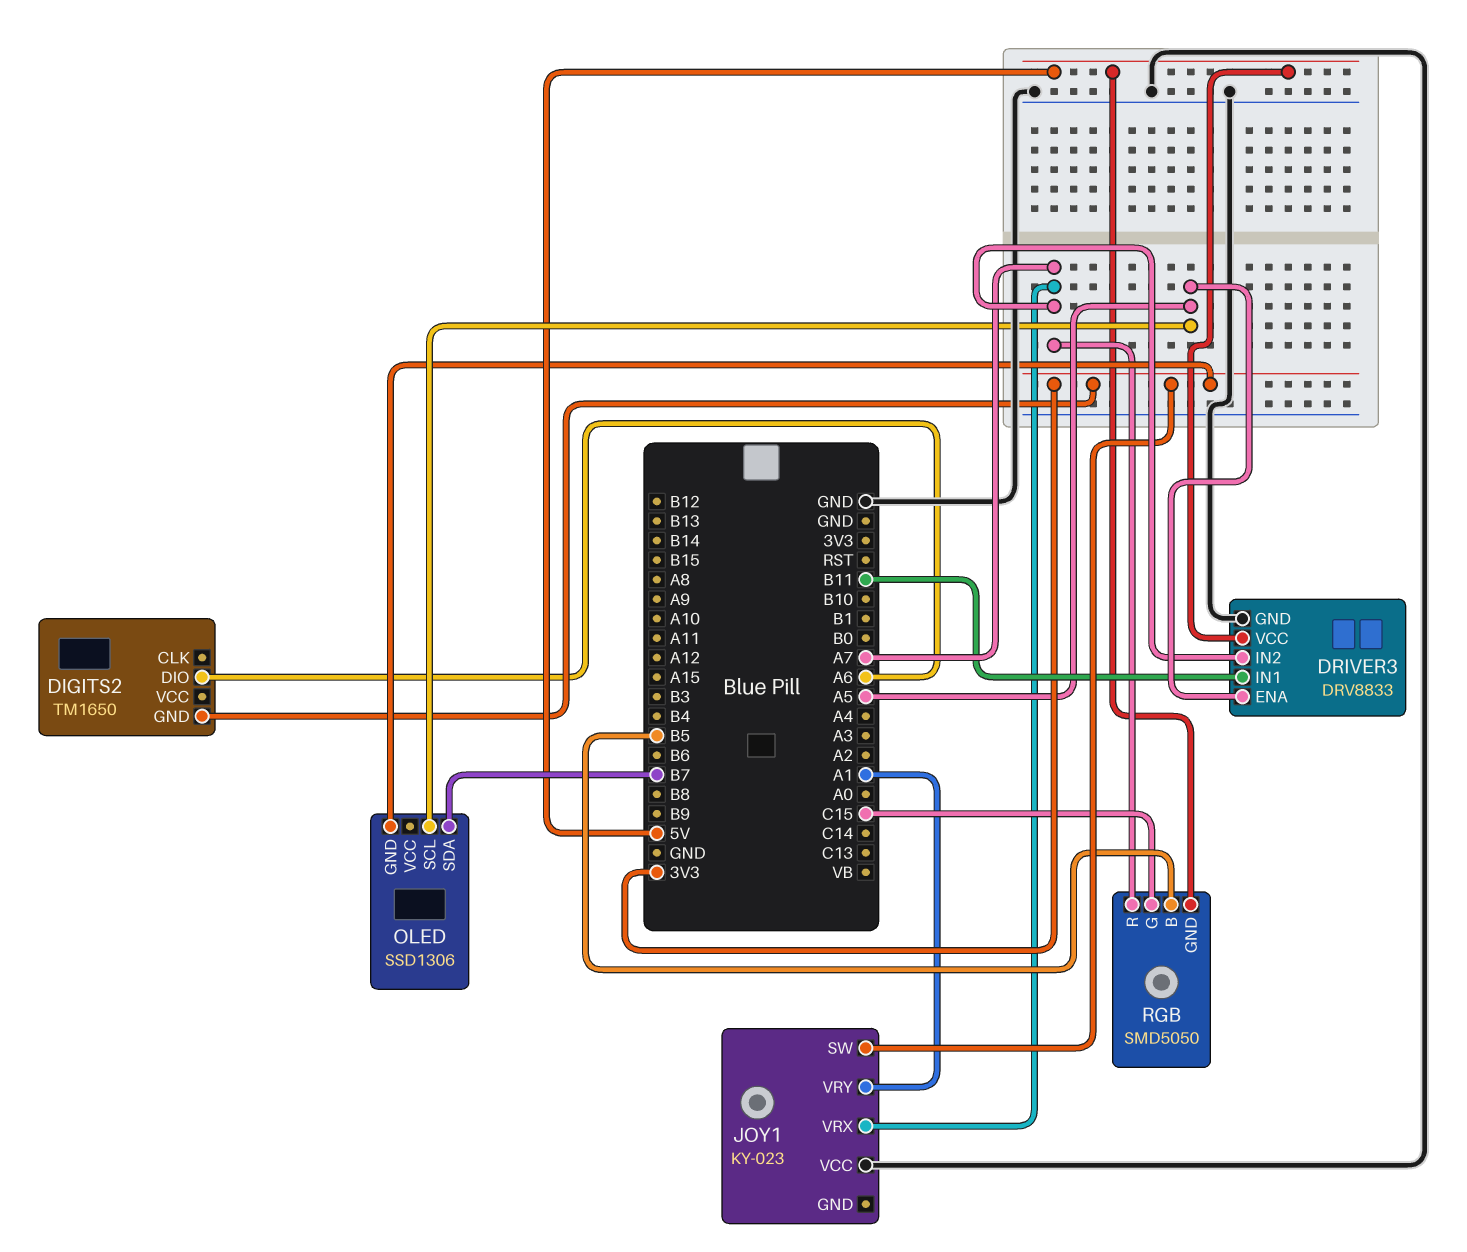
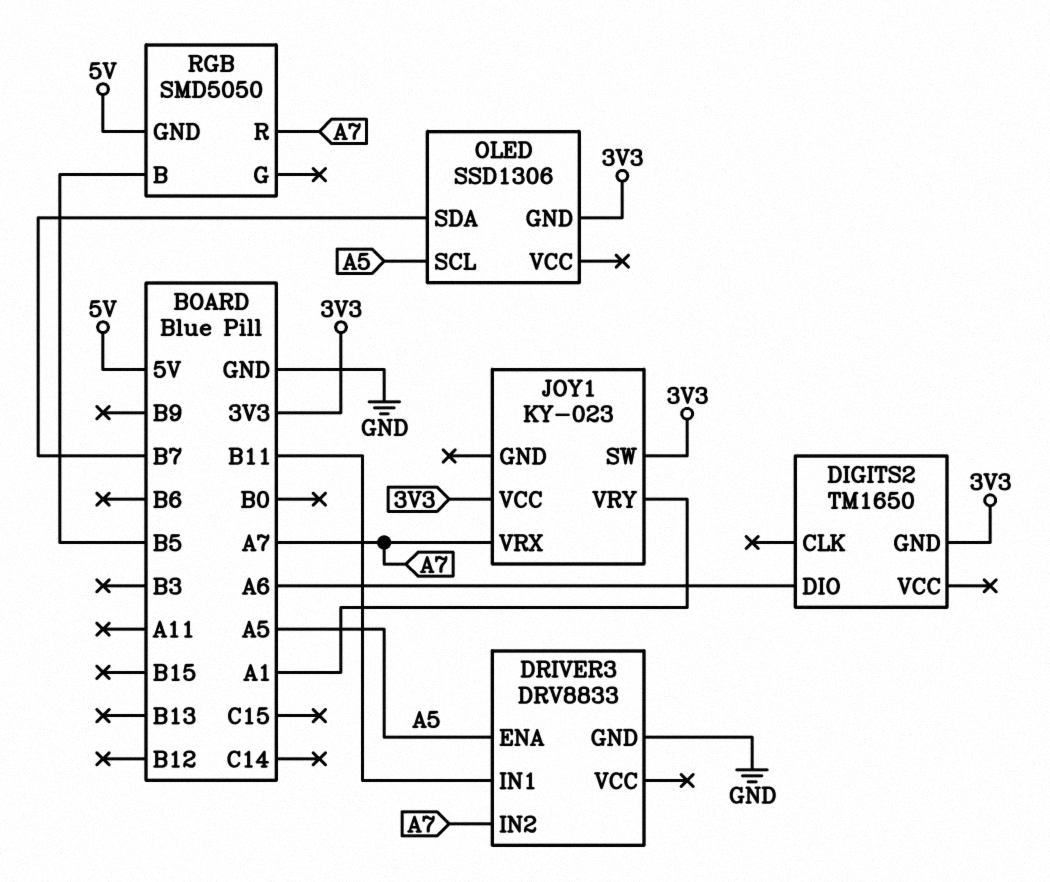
DRIVER3 pin VCC: 5V -> none
JOY1 pin VCC: GND -> 3V3
RGB pin G: C15 -> none

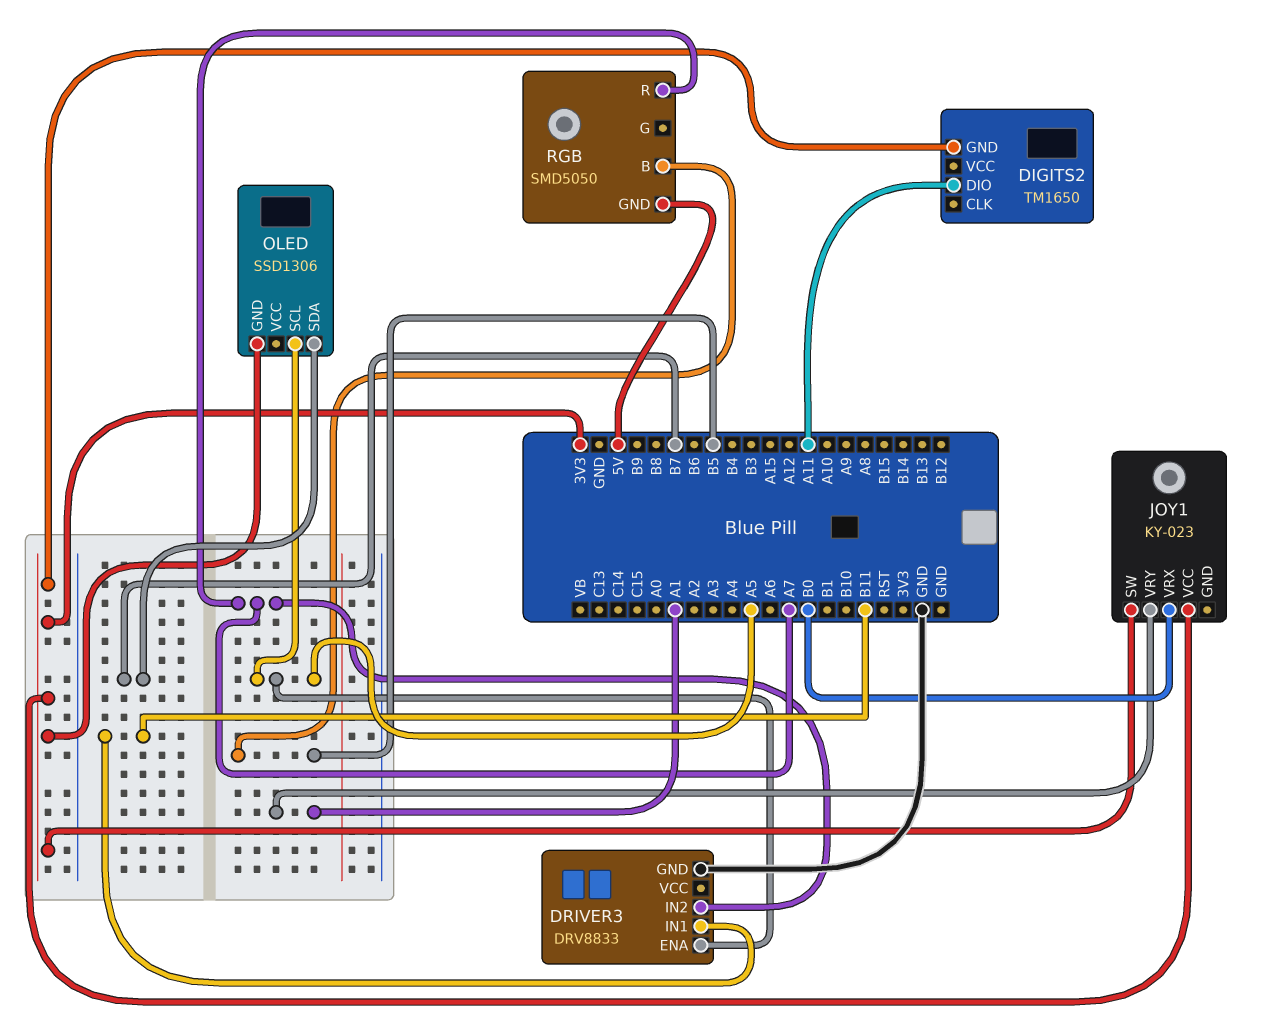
DIGITS2 pin DIO: A6 -> A11
JOY1 pin VRX: A7 -> B0

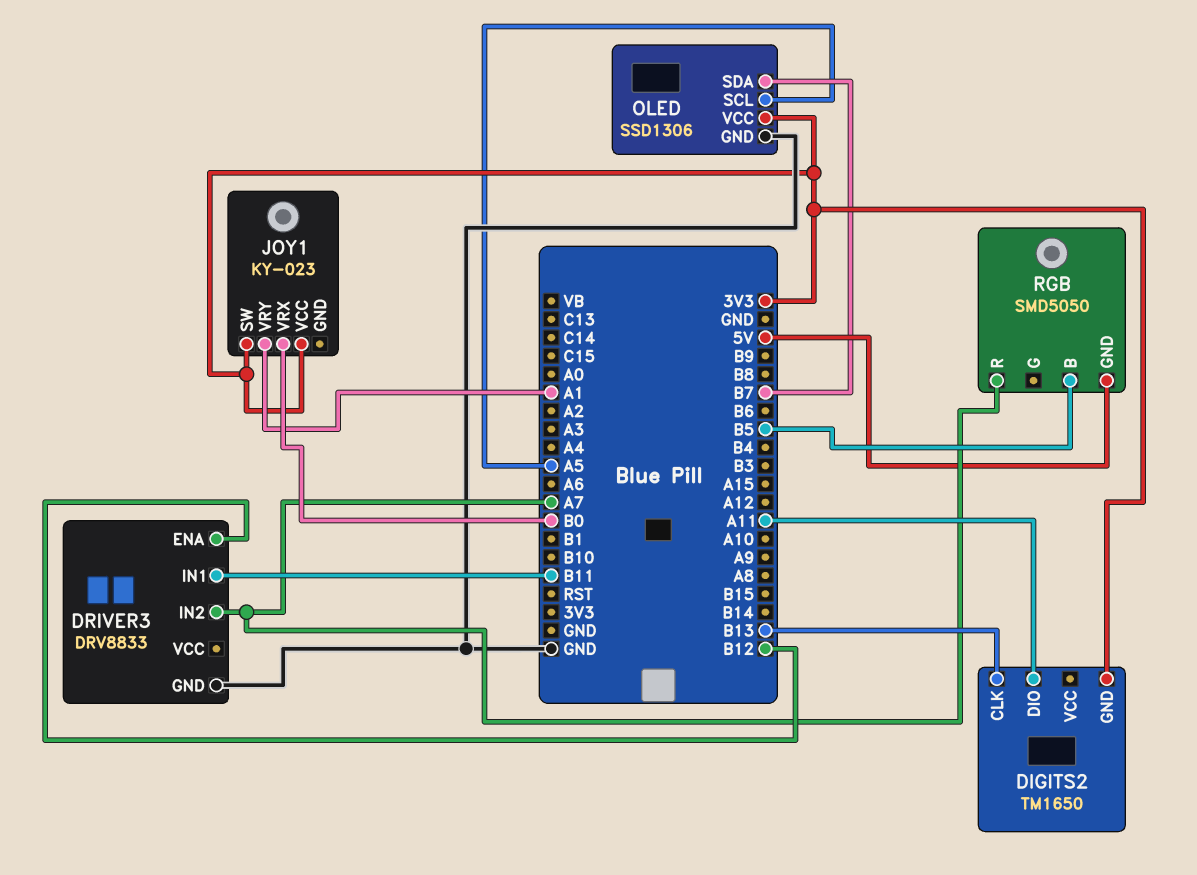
DIGITS2 pin CLK: none -> B13
DRIVER3 pin ENA: A5 -> B12
OLED pin GND: 3V3 -> GND
OLED pin VCC: none -> 3V3

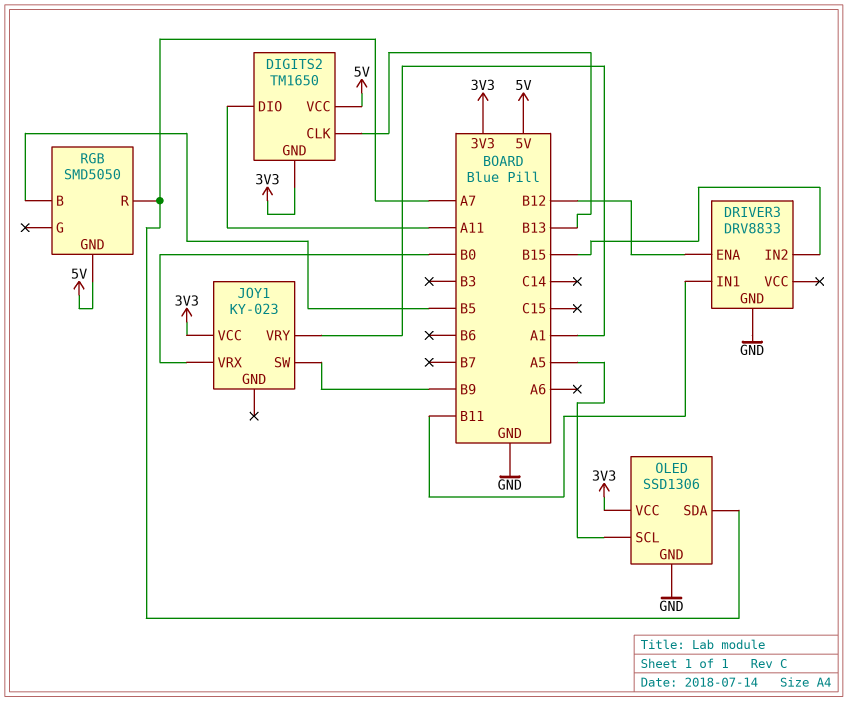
DIGITS2 pin VCC: none -> 5V
DRIVER3 pin IN2: A7 -> B15
JOY1 pin SW: 3V3 -> B9
OLED pin SDA: B7 -> A7

